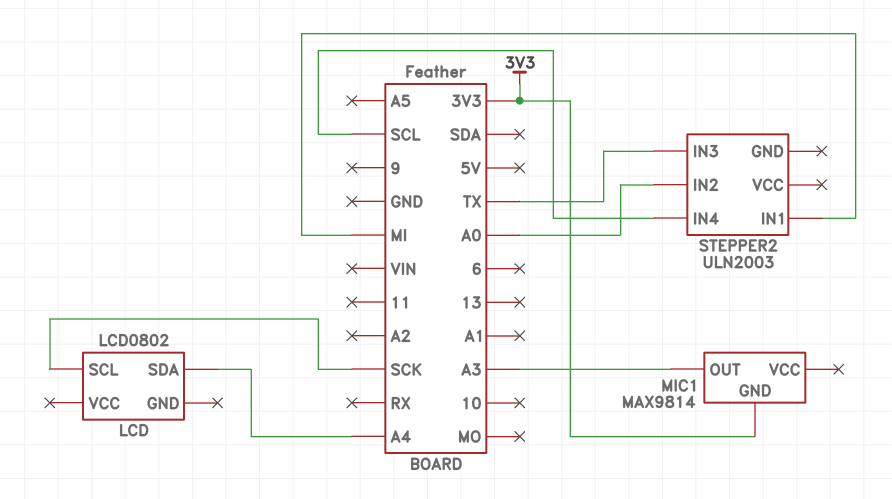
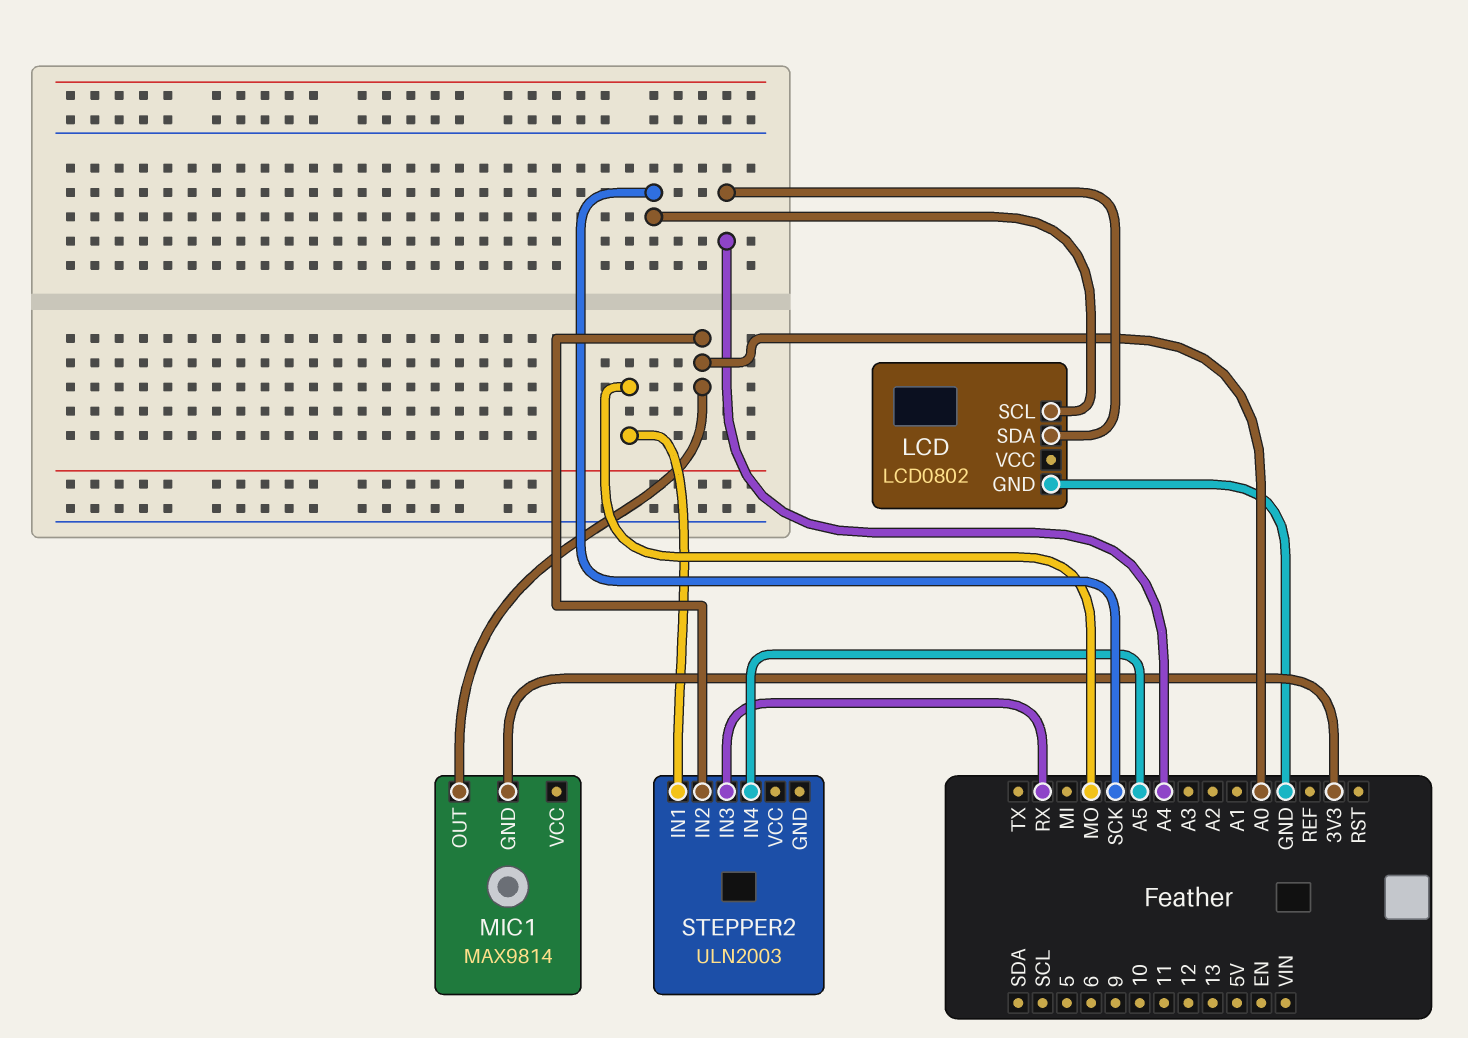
LCD pin GND: none -> GND
MIC1 pin OUT: A3 -> A0
STEPPER2 pin IN1: MI -> MO
STEPPER2 pin IN3: TX -> RX
STEPPER2 pin IN4: SCL -> A5

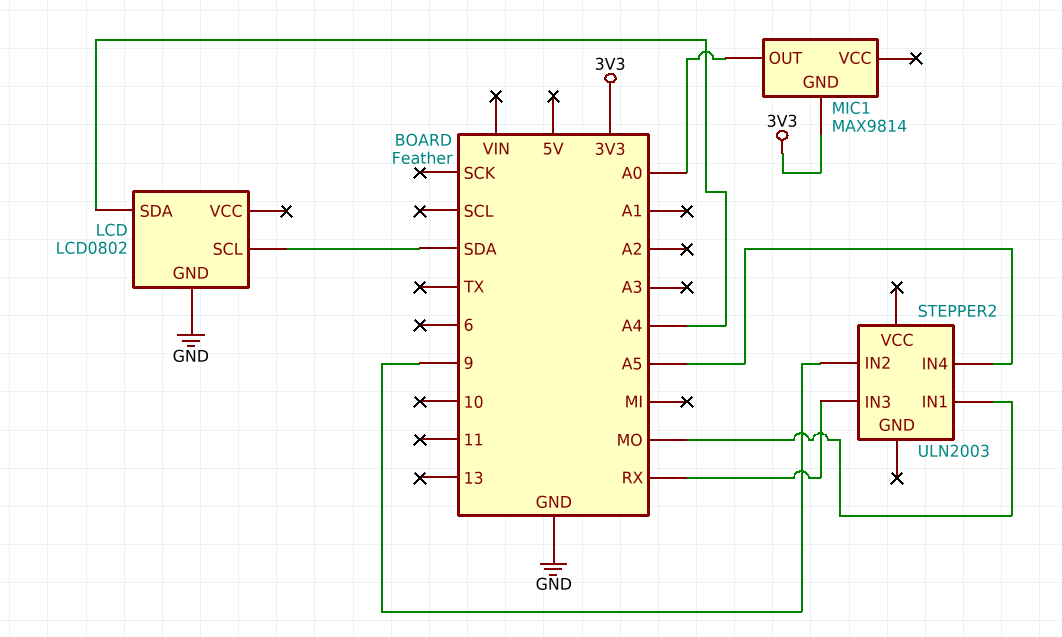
LCD pin SCL: SCK -> SDA
STEPPER2 pin IN2: A0 -> 9

